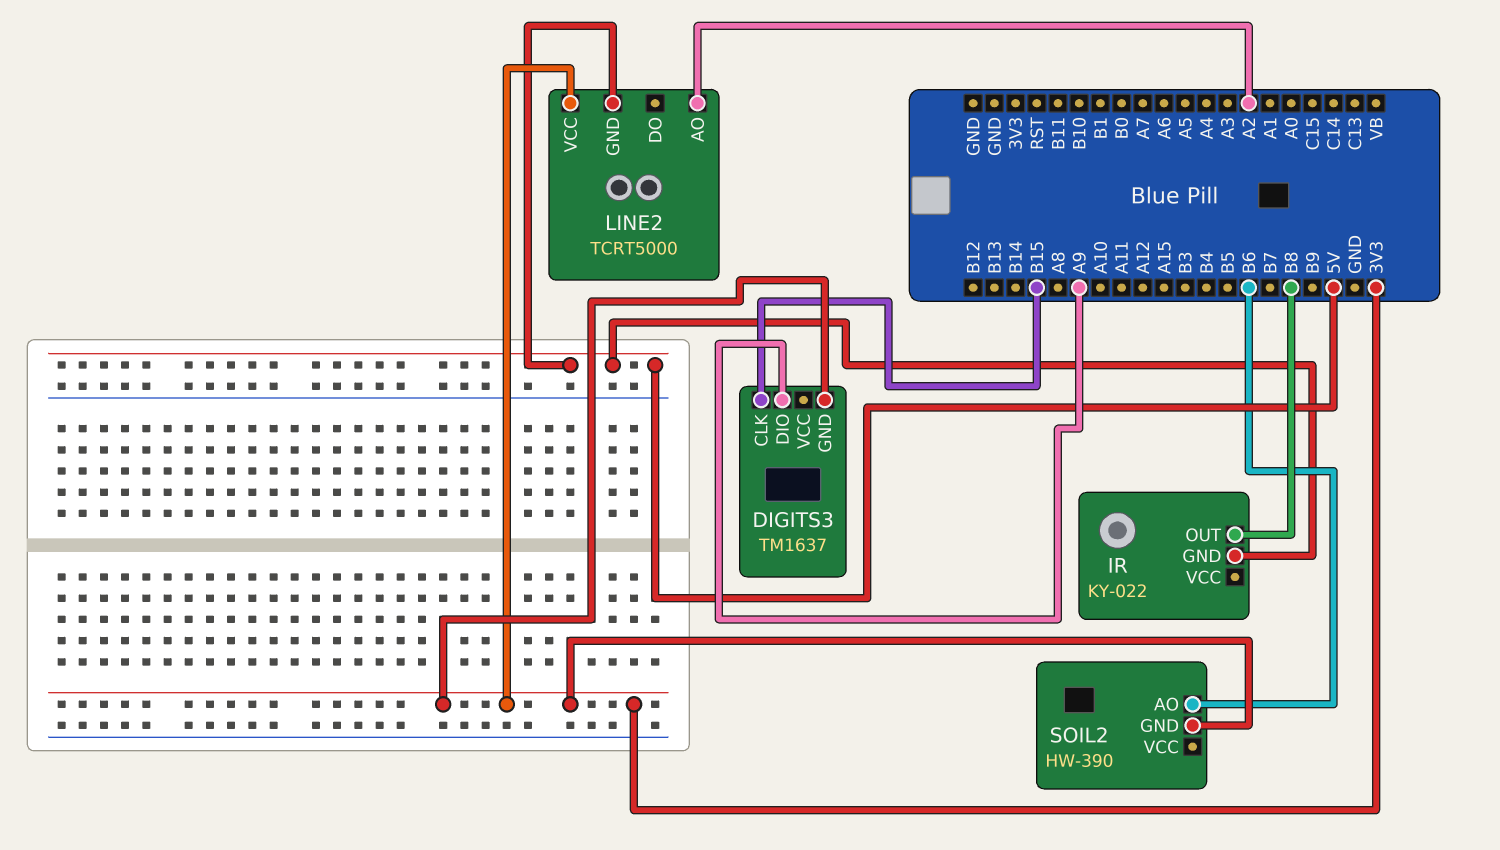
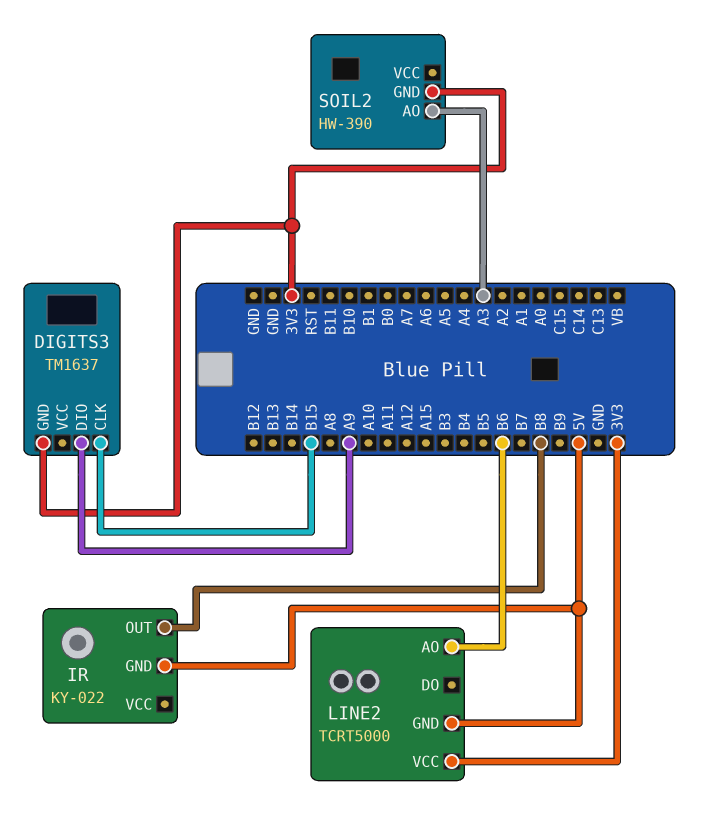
LINE2 pin AO: A2 -> B6
SOIL2 pin AO: B6 -> A3

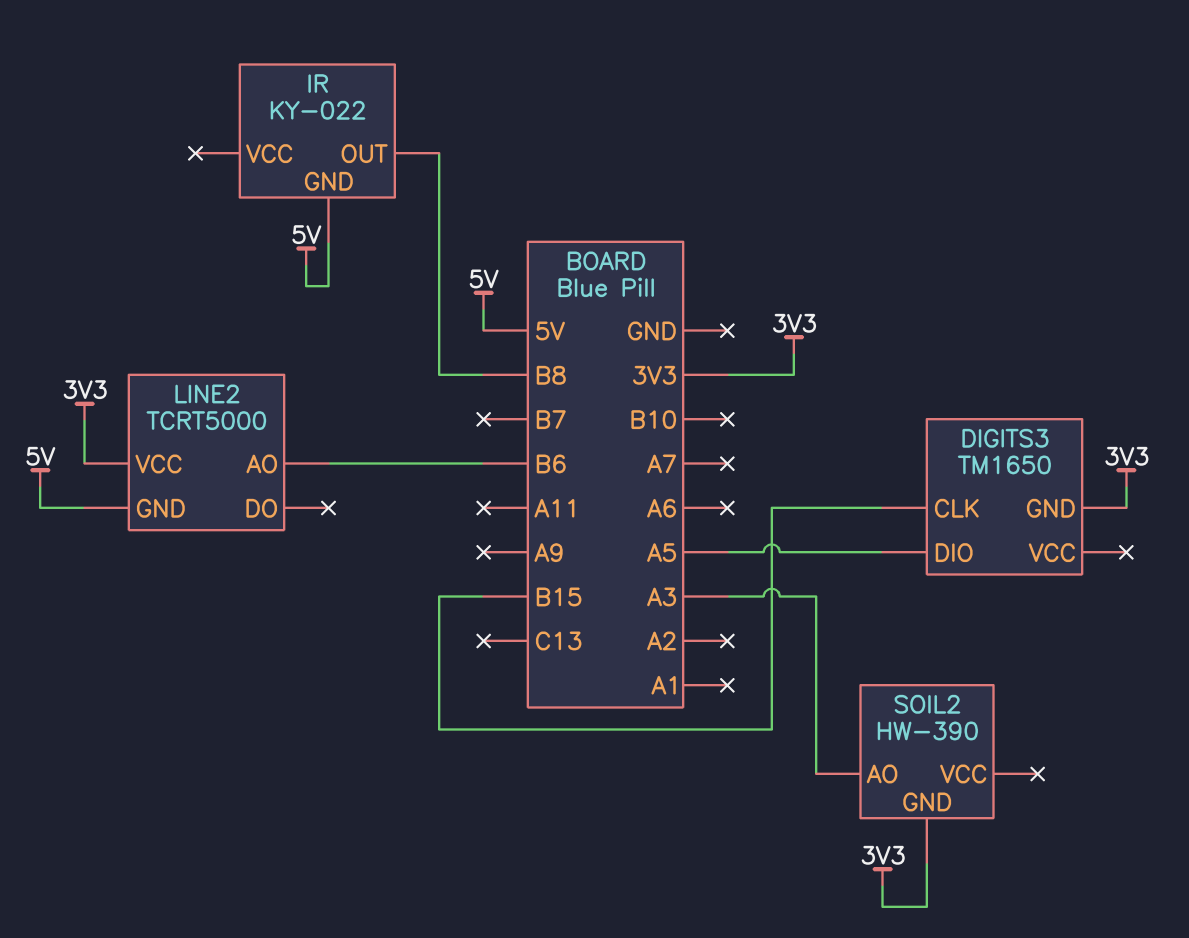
DIGITS3: TM1637 -> TM1650
DIGITS3 pin DIO: A9 -> A5

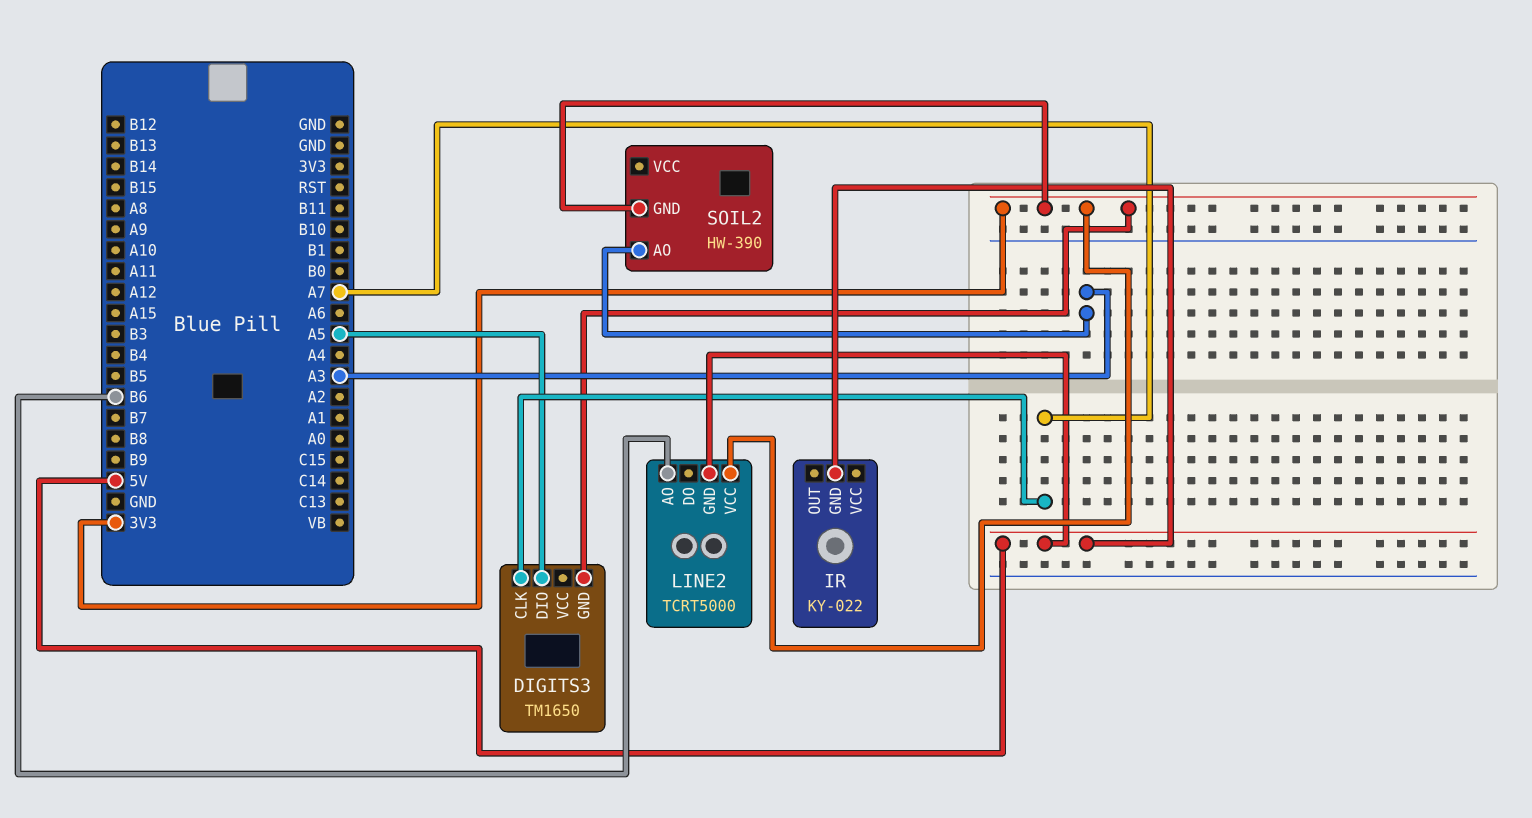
DIGITS3 pin CLK: B15 -> A7
IR pin OUT: B8 -> none

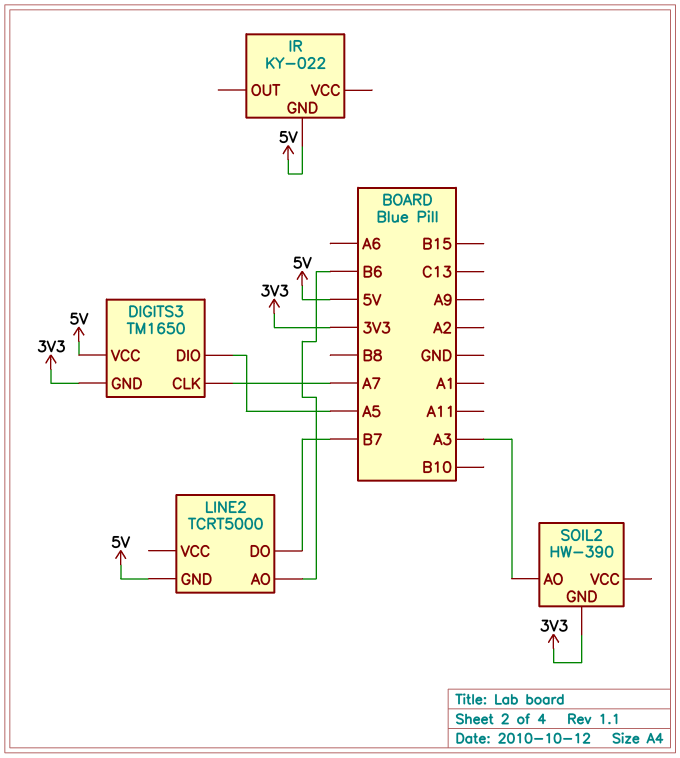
DIGITS3 pin VCC: none -> 5V
LINE2 pin DO: none -> B7
LINE2 pin VCC: 3V3 -> none

